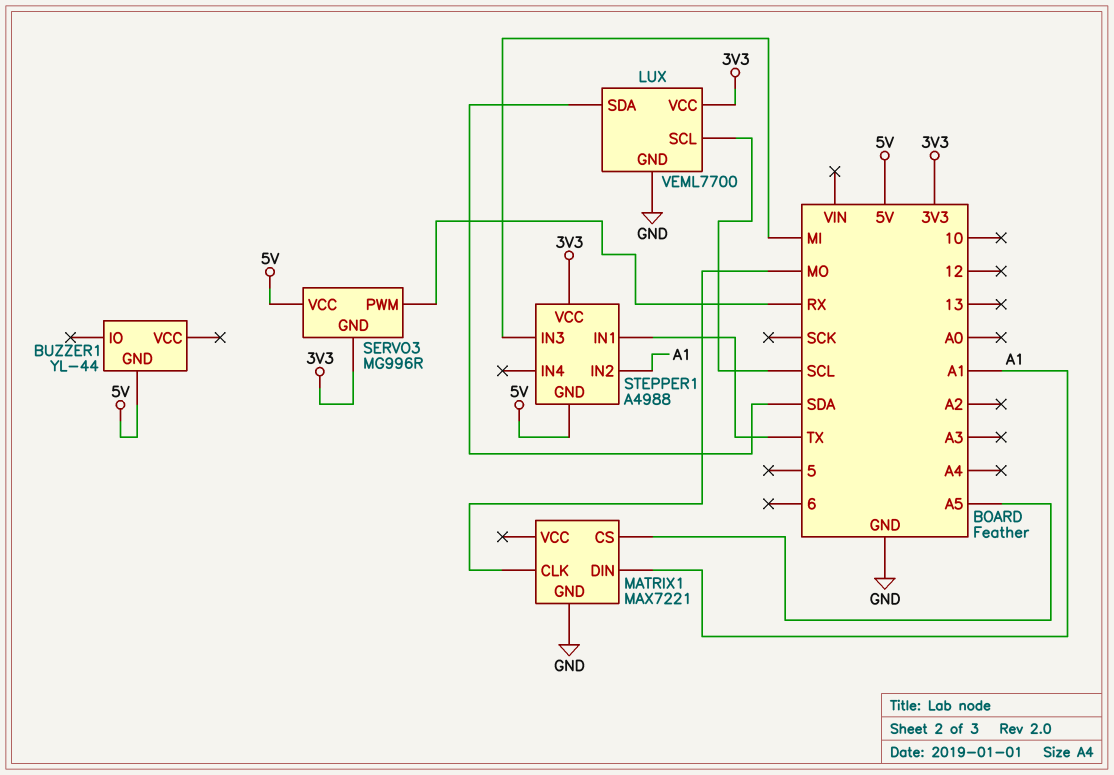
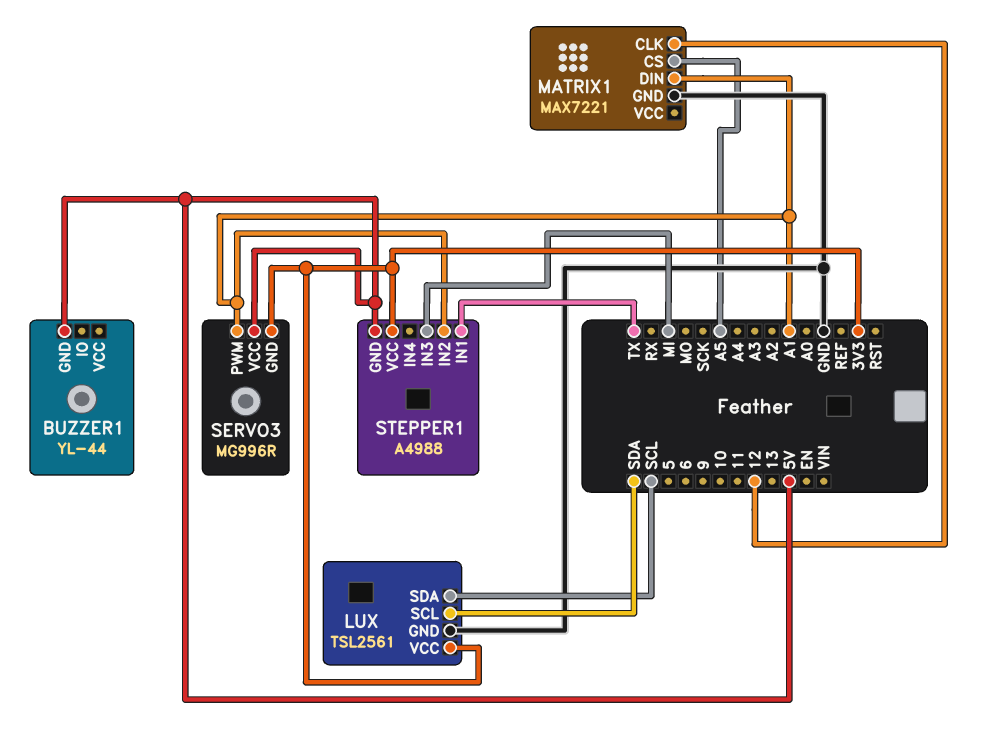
LUX: VEML7700 -> TSL2561
LUX pin SCL: SCL -> SDA
LUX pin SDA: SDA -> SCL
MATRIX1 pin CLK: MO -> 12
SERVO3 pin PWM: RX -> A1

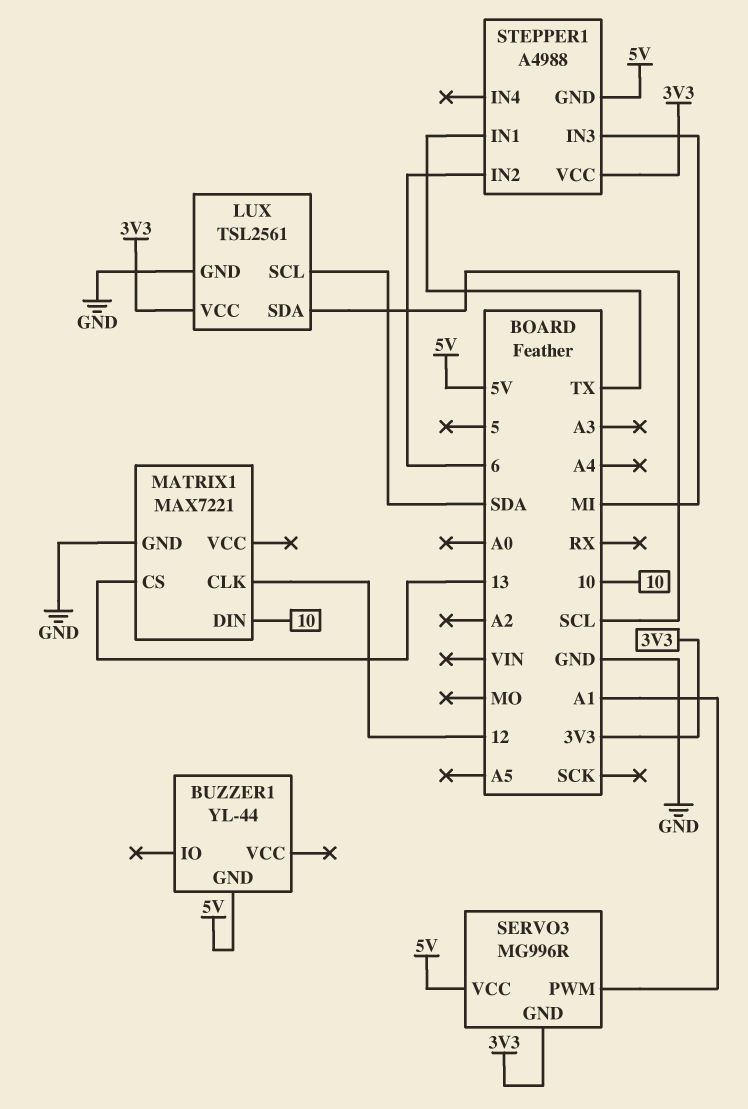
MATRIX1 pin CS: A5 -> 13
MATRIX1 pin DIN: A1 -> 10
STEPPER1 pin IN2: A1 -> 6

